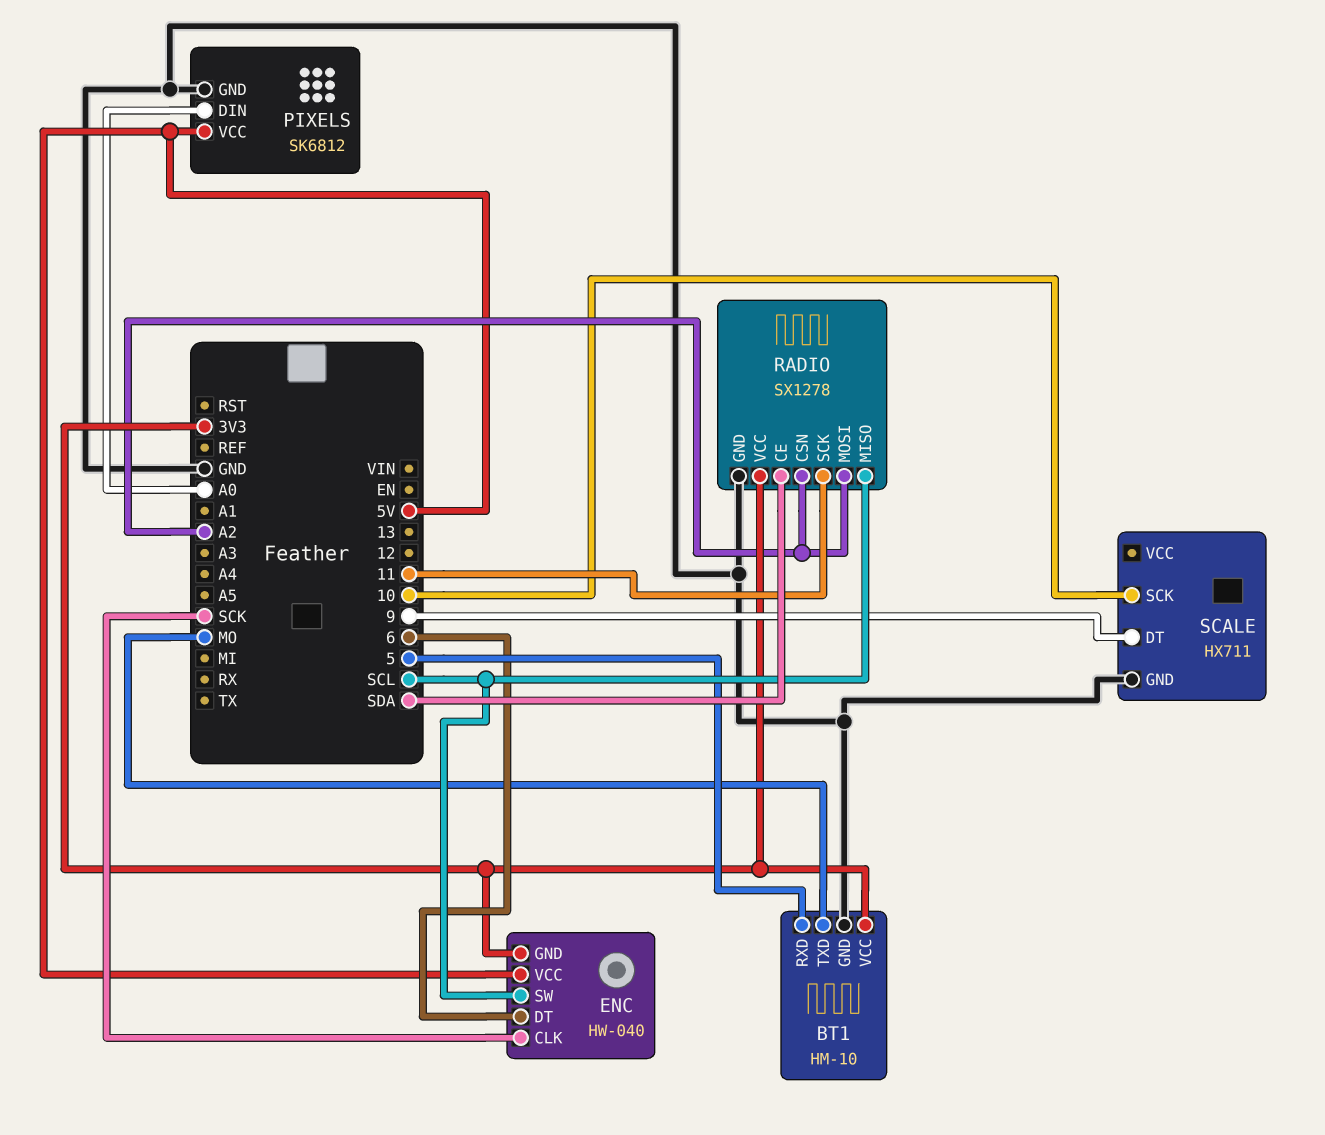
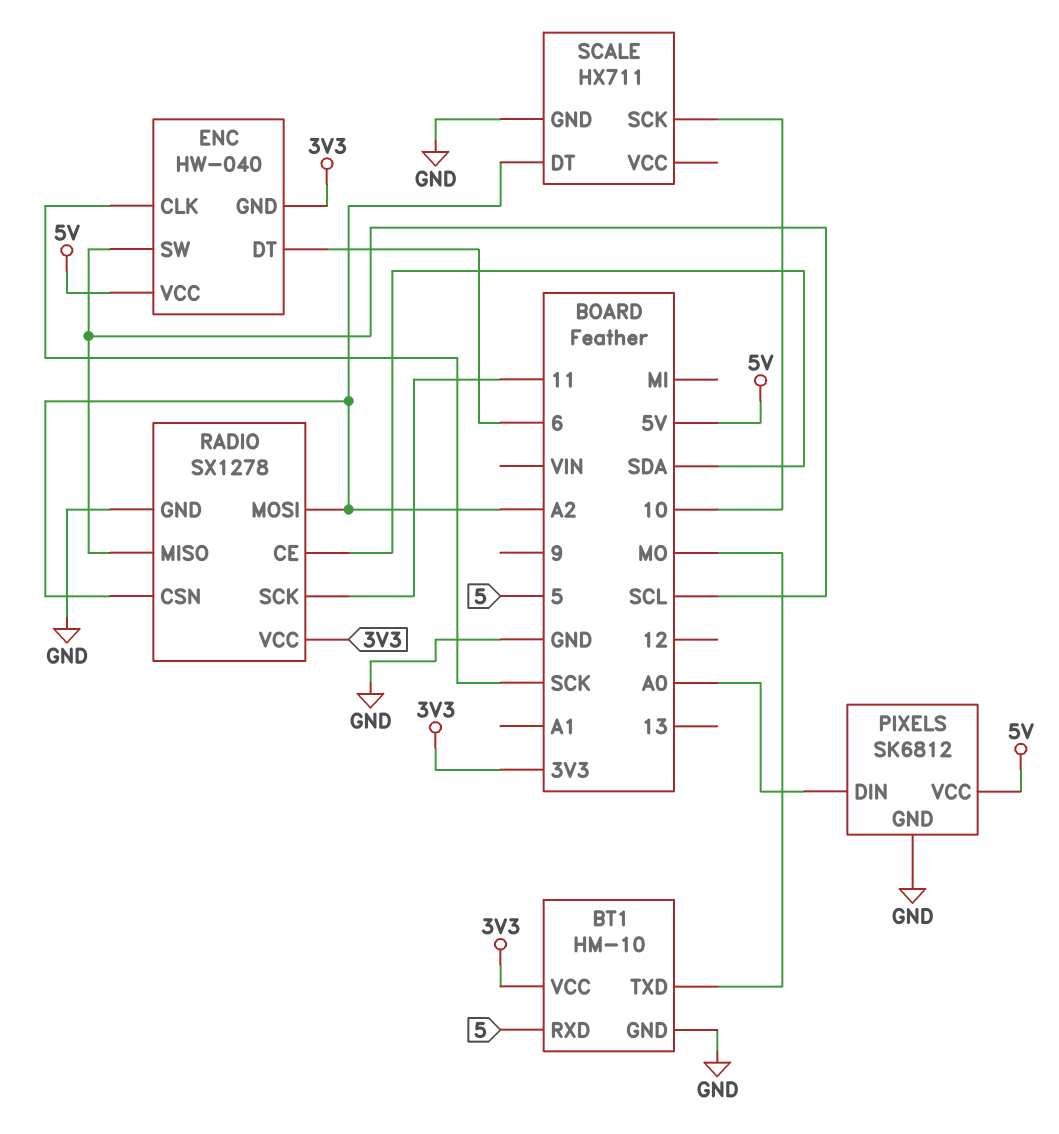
SCALE pin DT: 9 -> A2

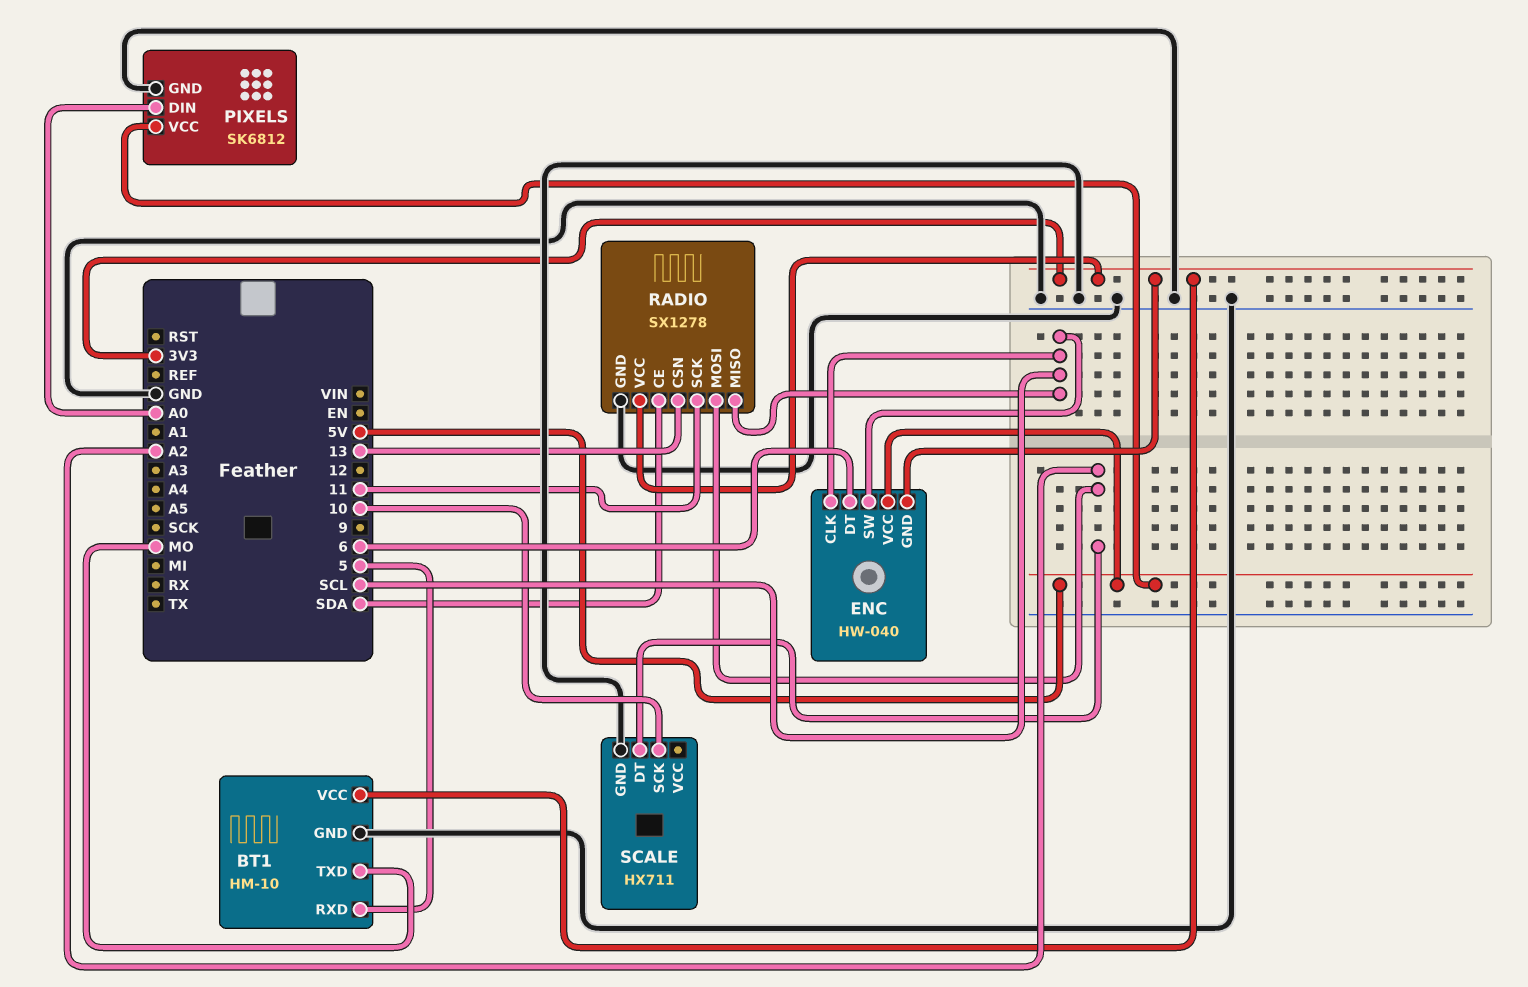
ENC pin CLK: SCK -> SCL
RADIO pin CSN: A2 -> 13

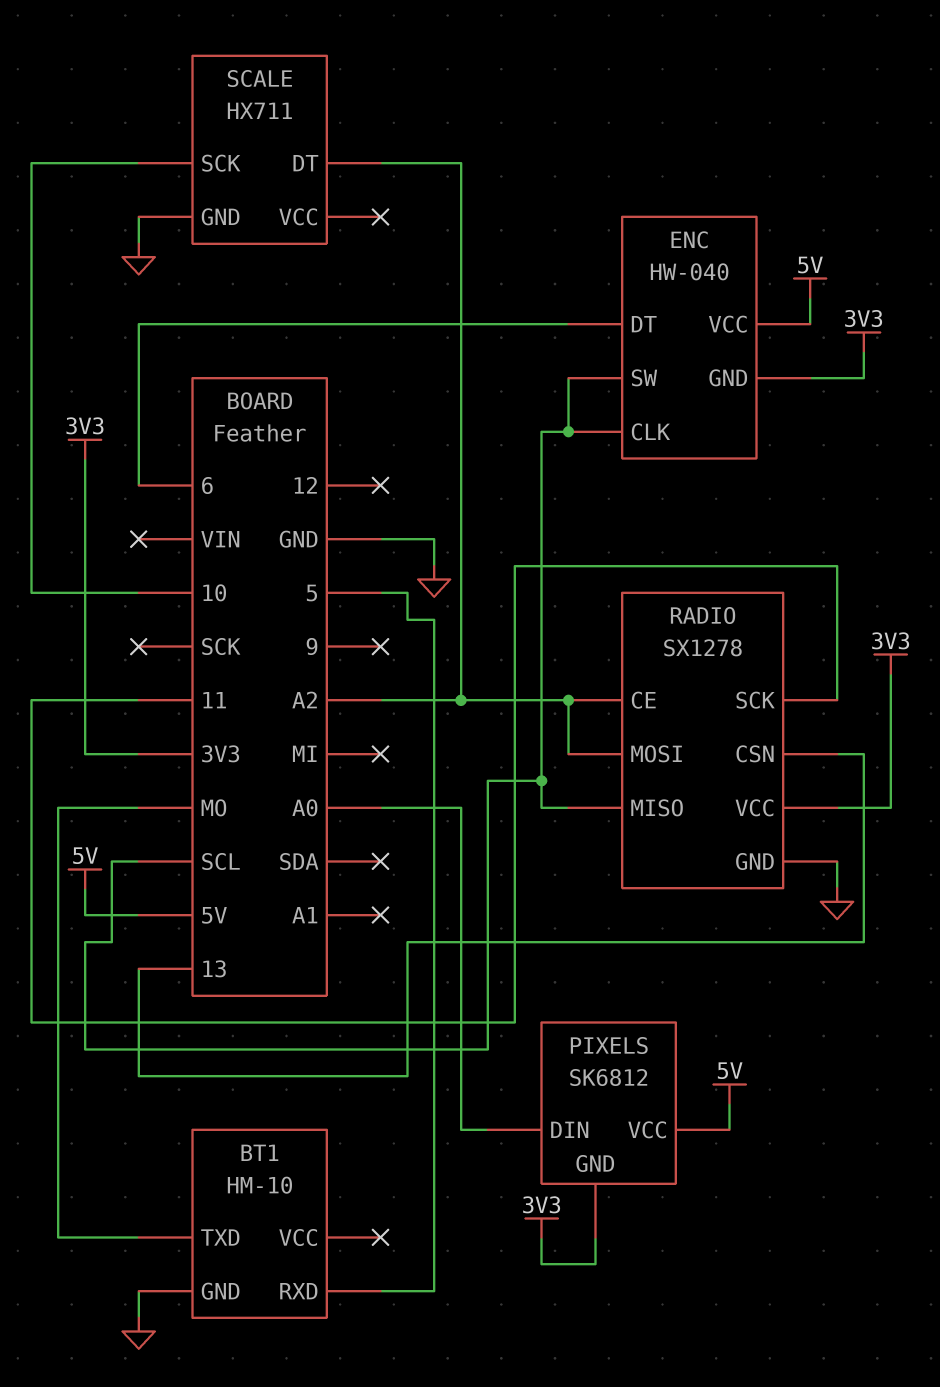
BT1 pin VCC: 3V3 -> none
PIXELS pin GND: GND -> 3V3
RADIO pin CE: SDA -> A2

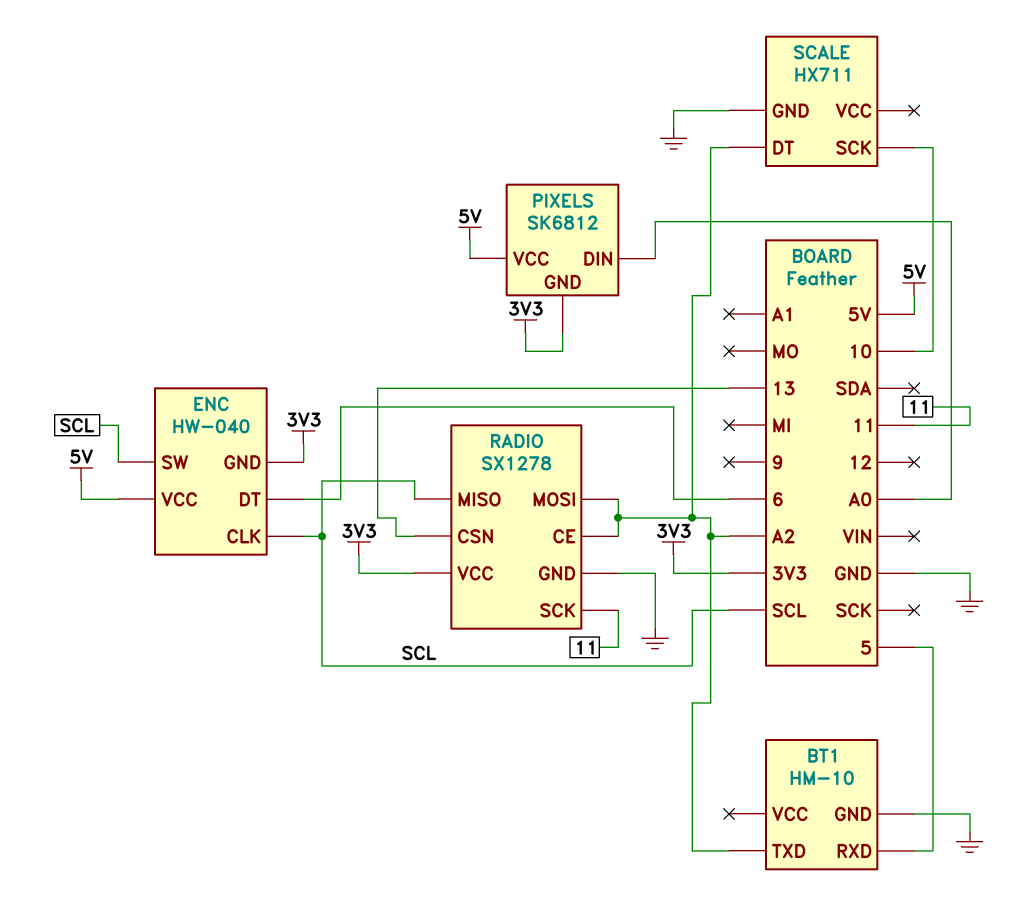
BT1 pin TXD: MO -> A2

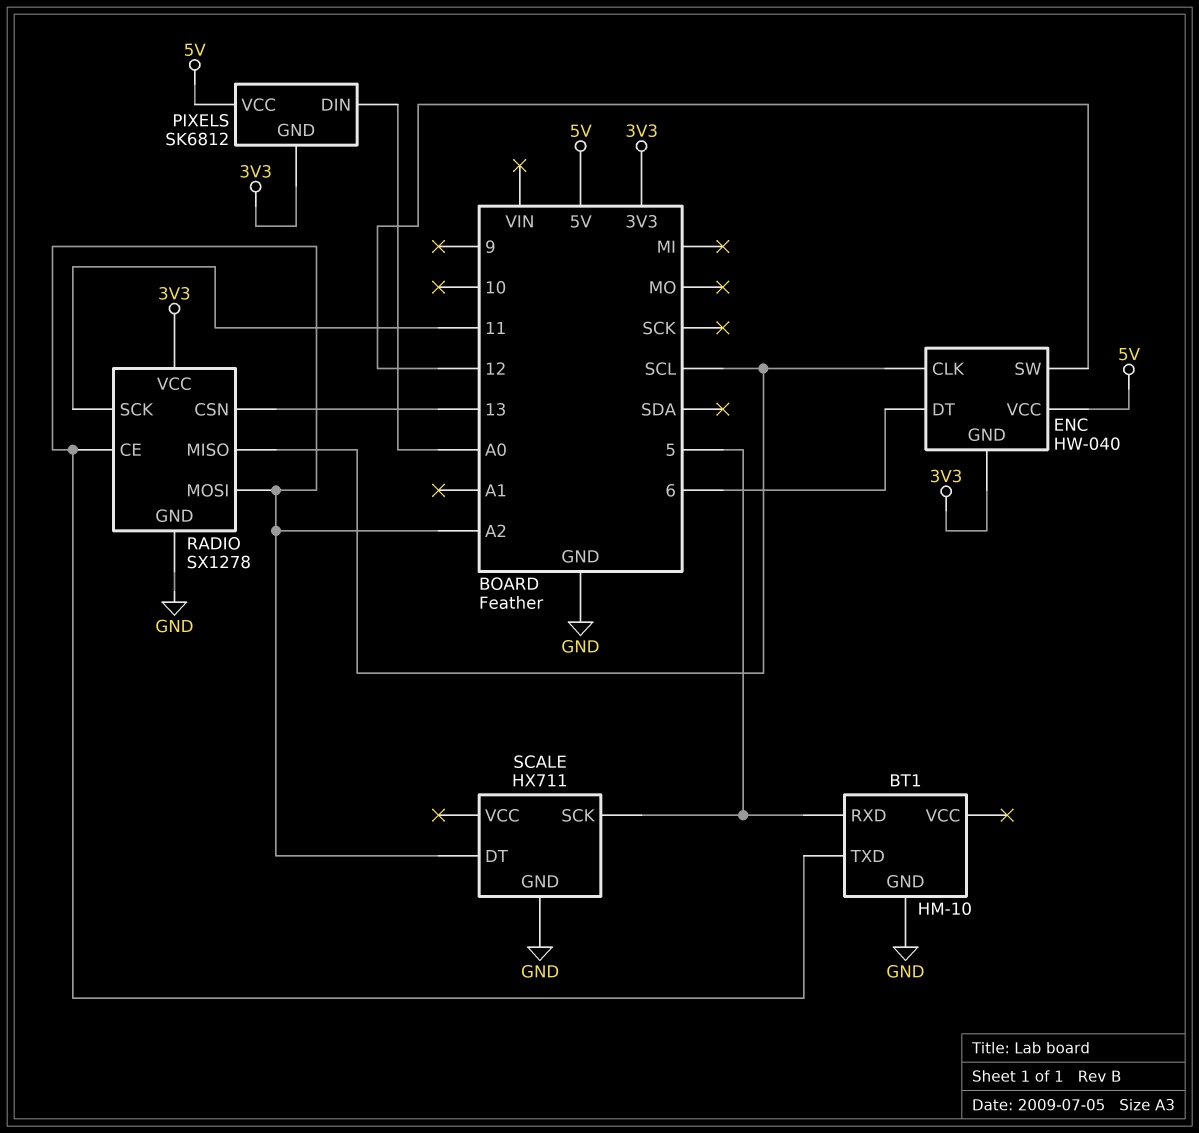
ENC pin SW: SCL -> 12
SCALE pin SCK: 10 -> 5

